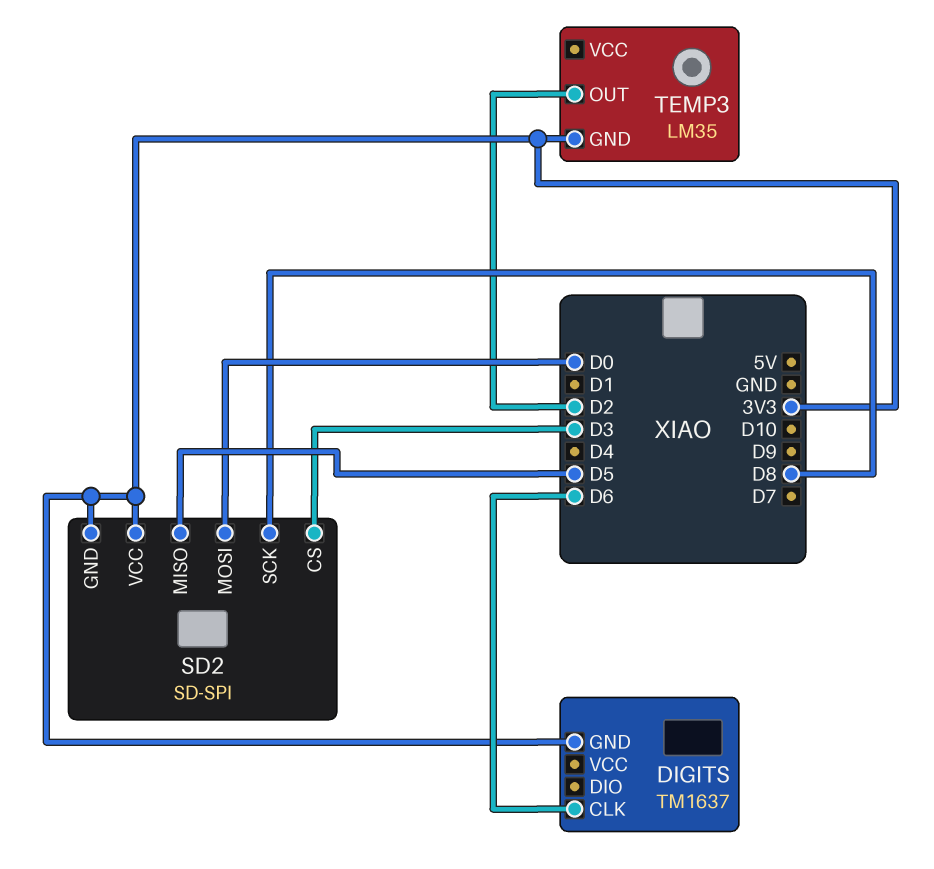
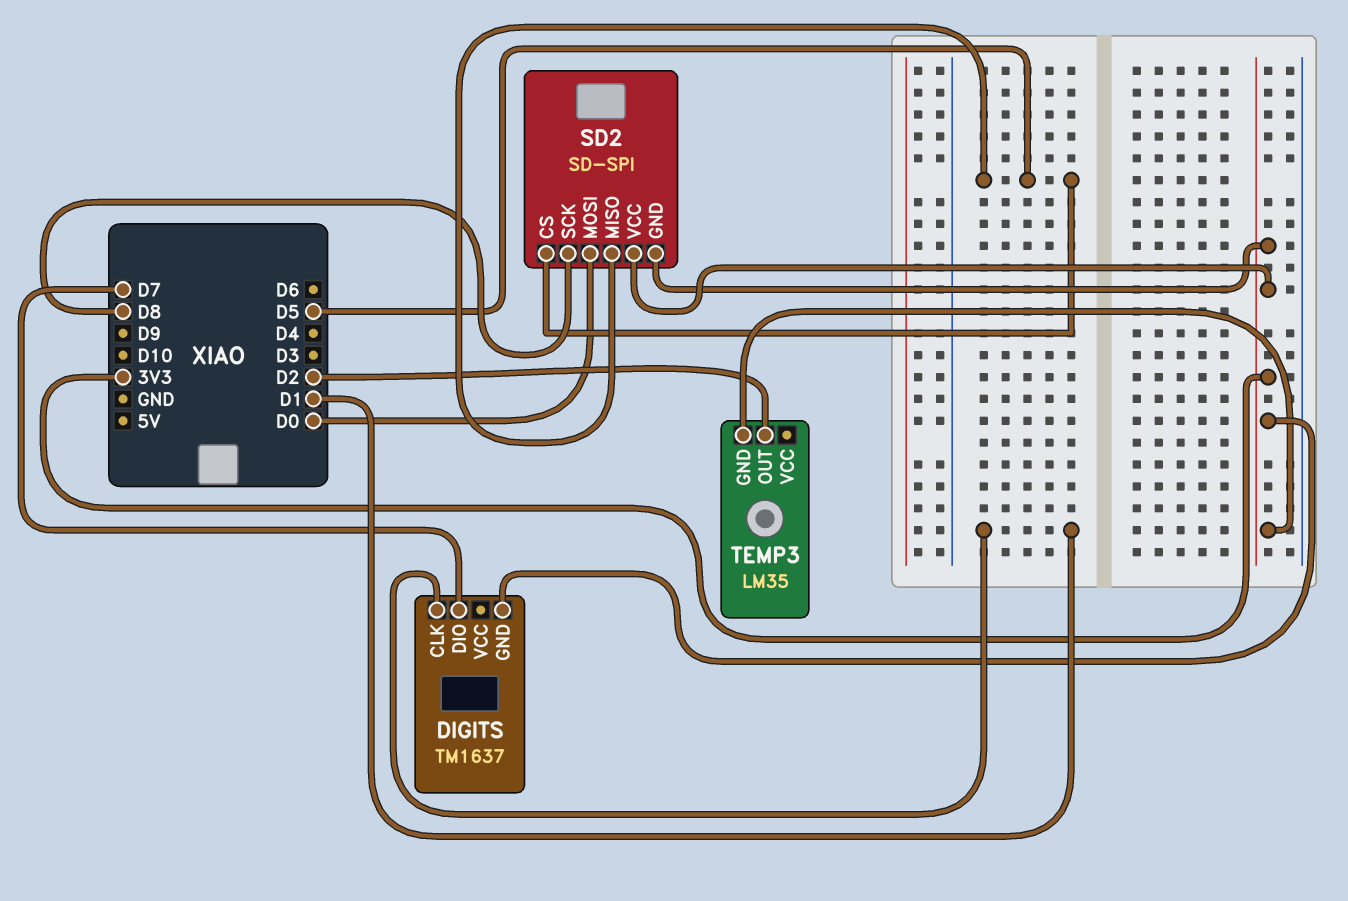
DIGITS pin CLK: D6 -> D1
DIGITS pin DIO: none -> D7
SD2 pin CS: D3 -> D5

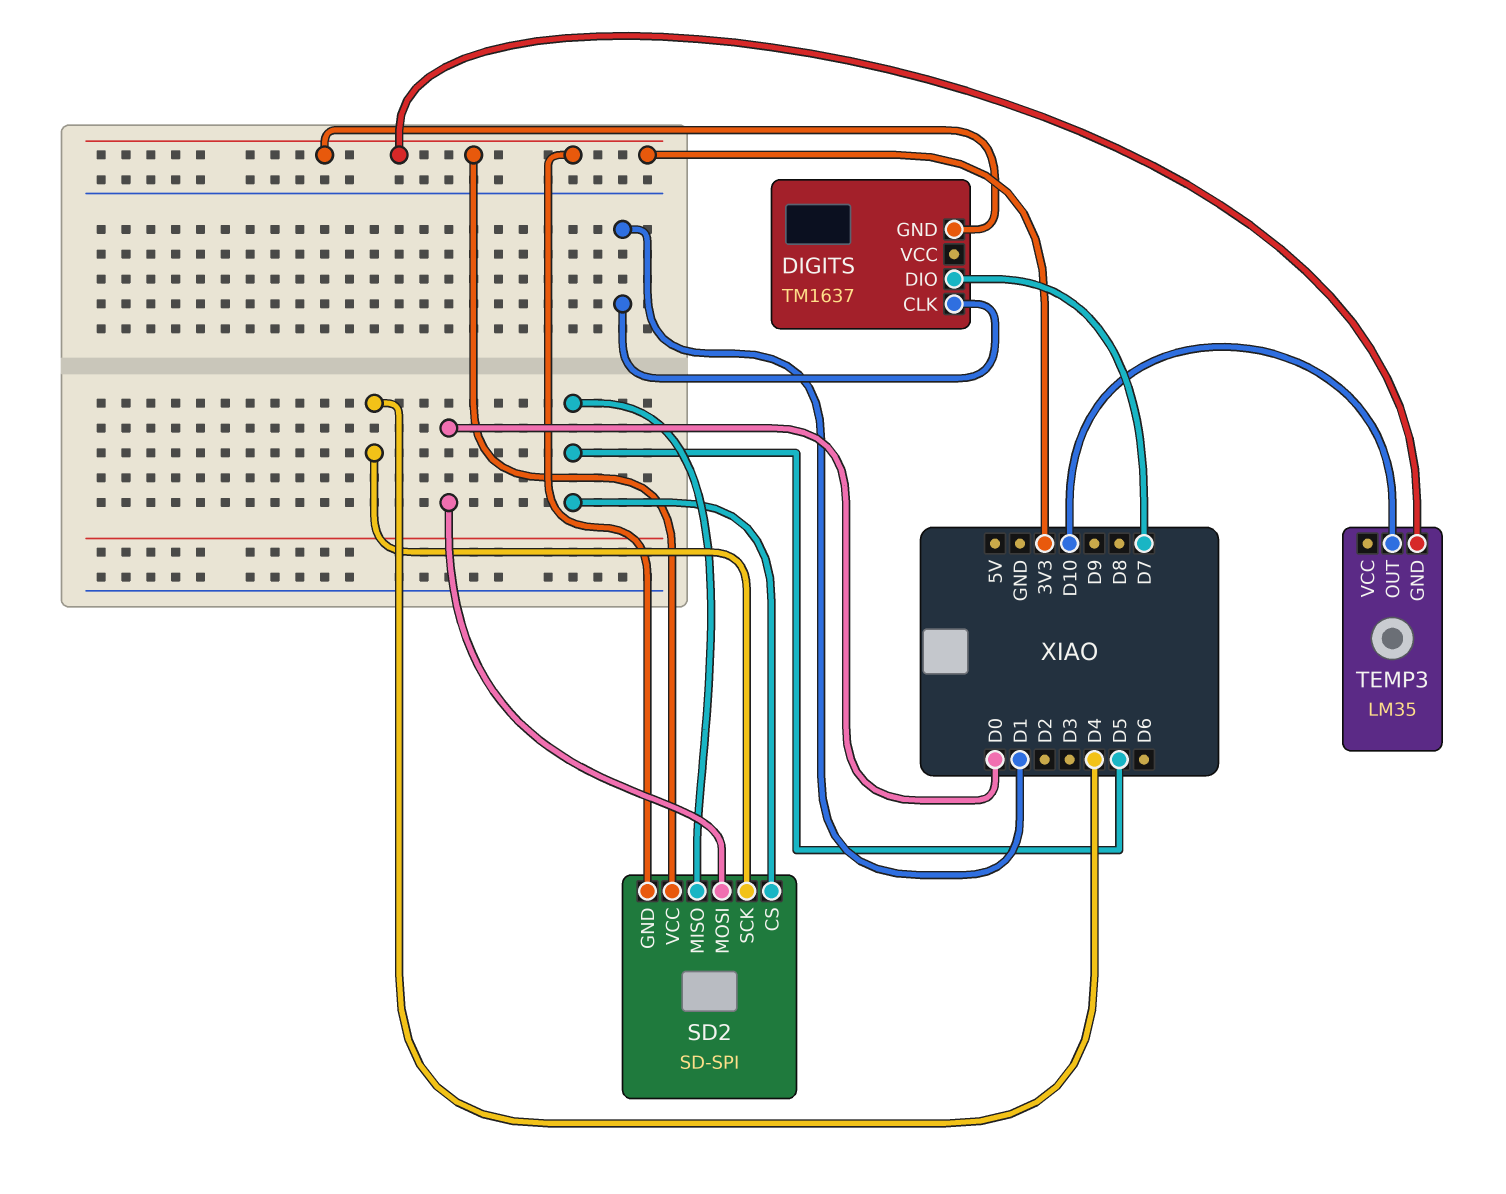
SD2 pin SCK: D8 -> D4
TEMP3 pin OUT: D2 -> D10

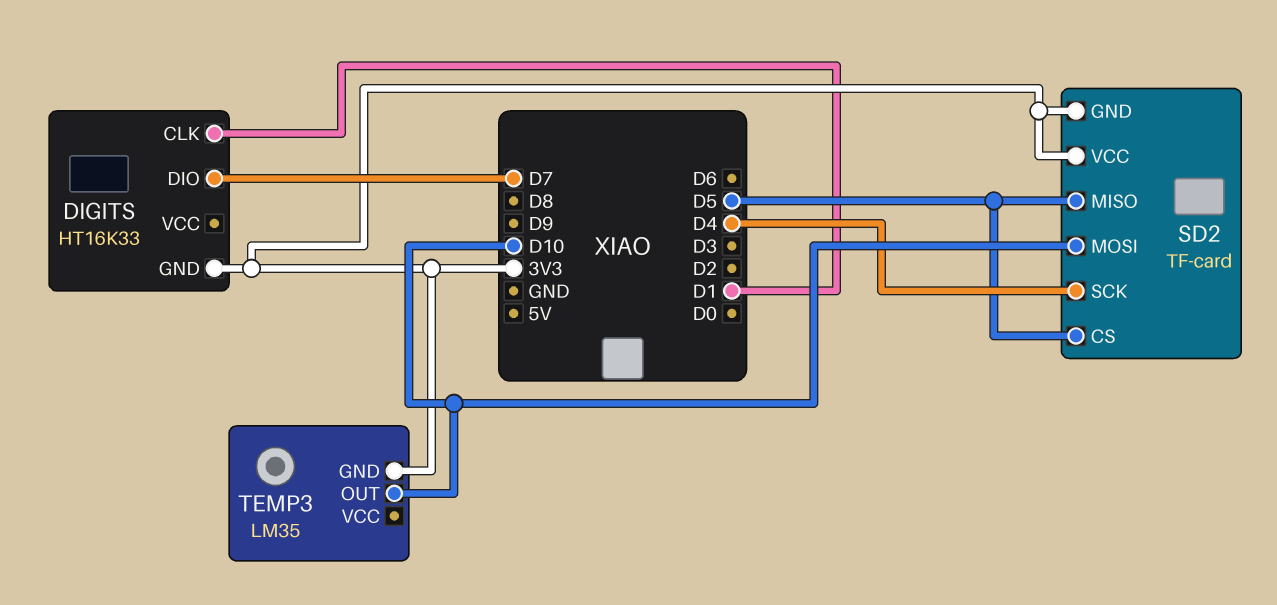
DIGITS: TM1637 -> HT16K33
SD2: SD-SPI -> TF-card
SD2 pin MOSI: D0 -> D10

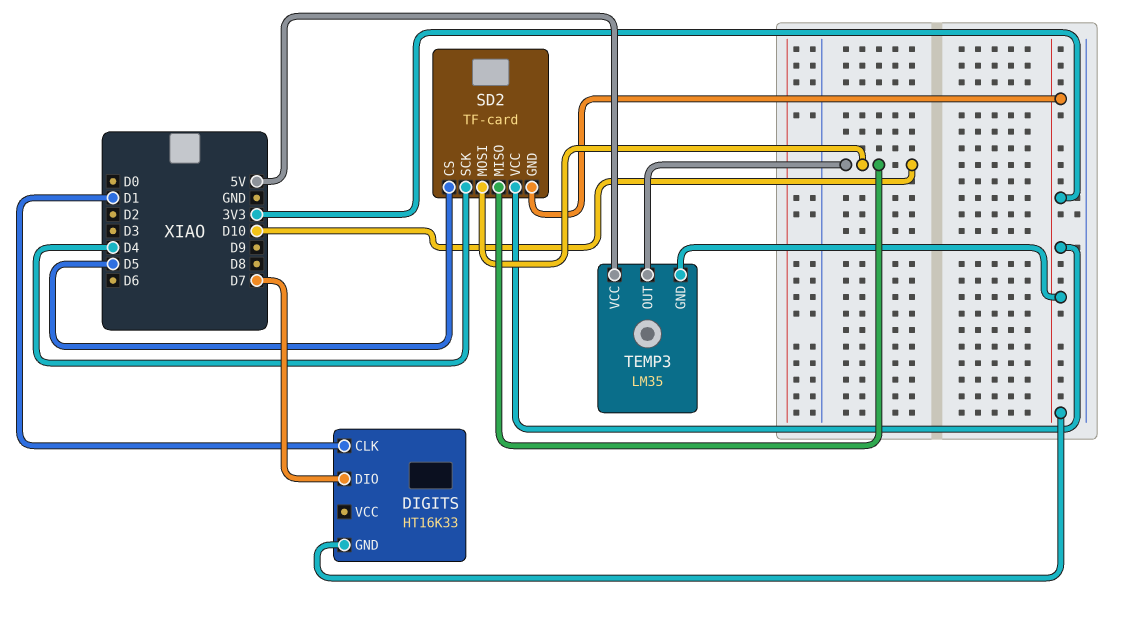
SD2 pin MISO: D5 -> D10
TEMP3 pin VCC: none -> 5V

